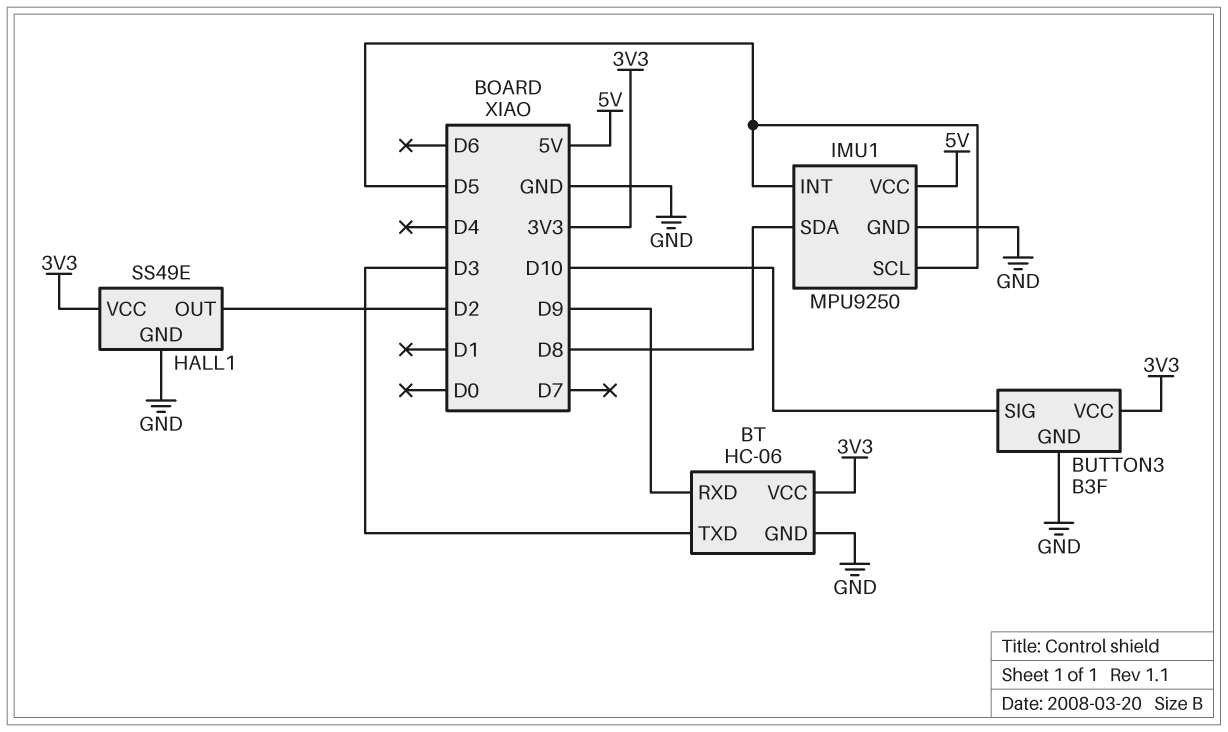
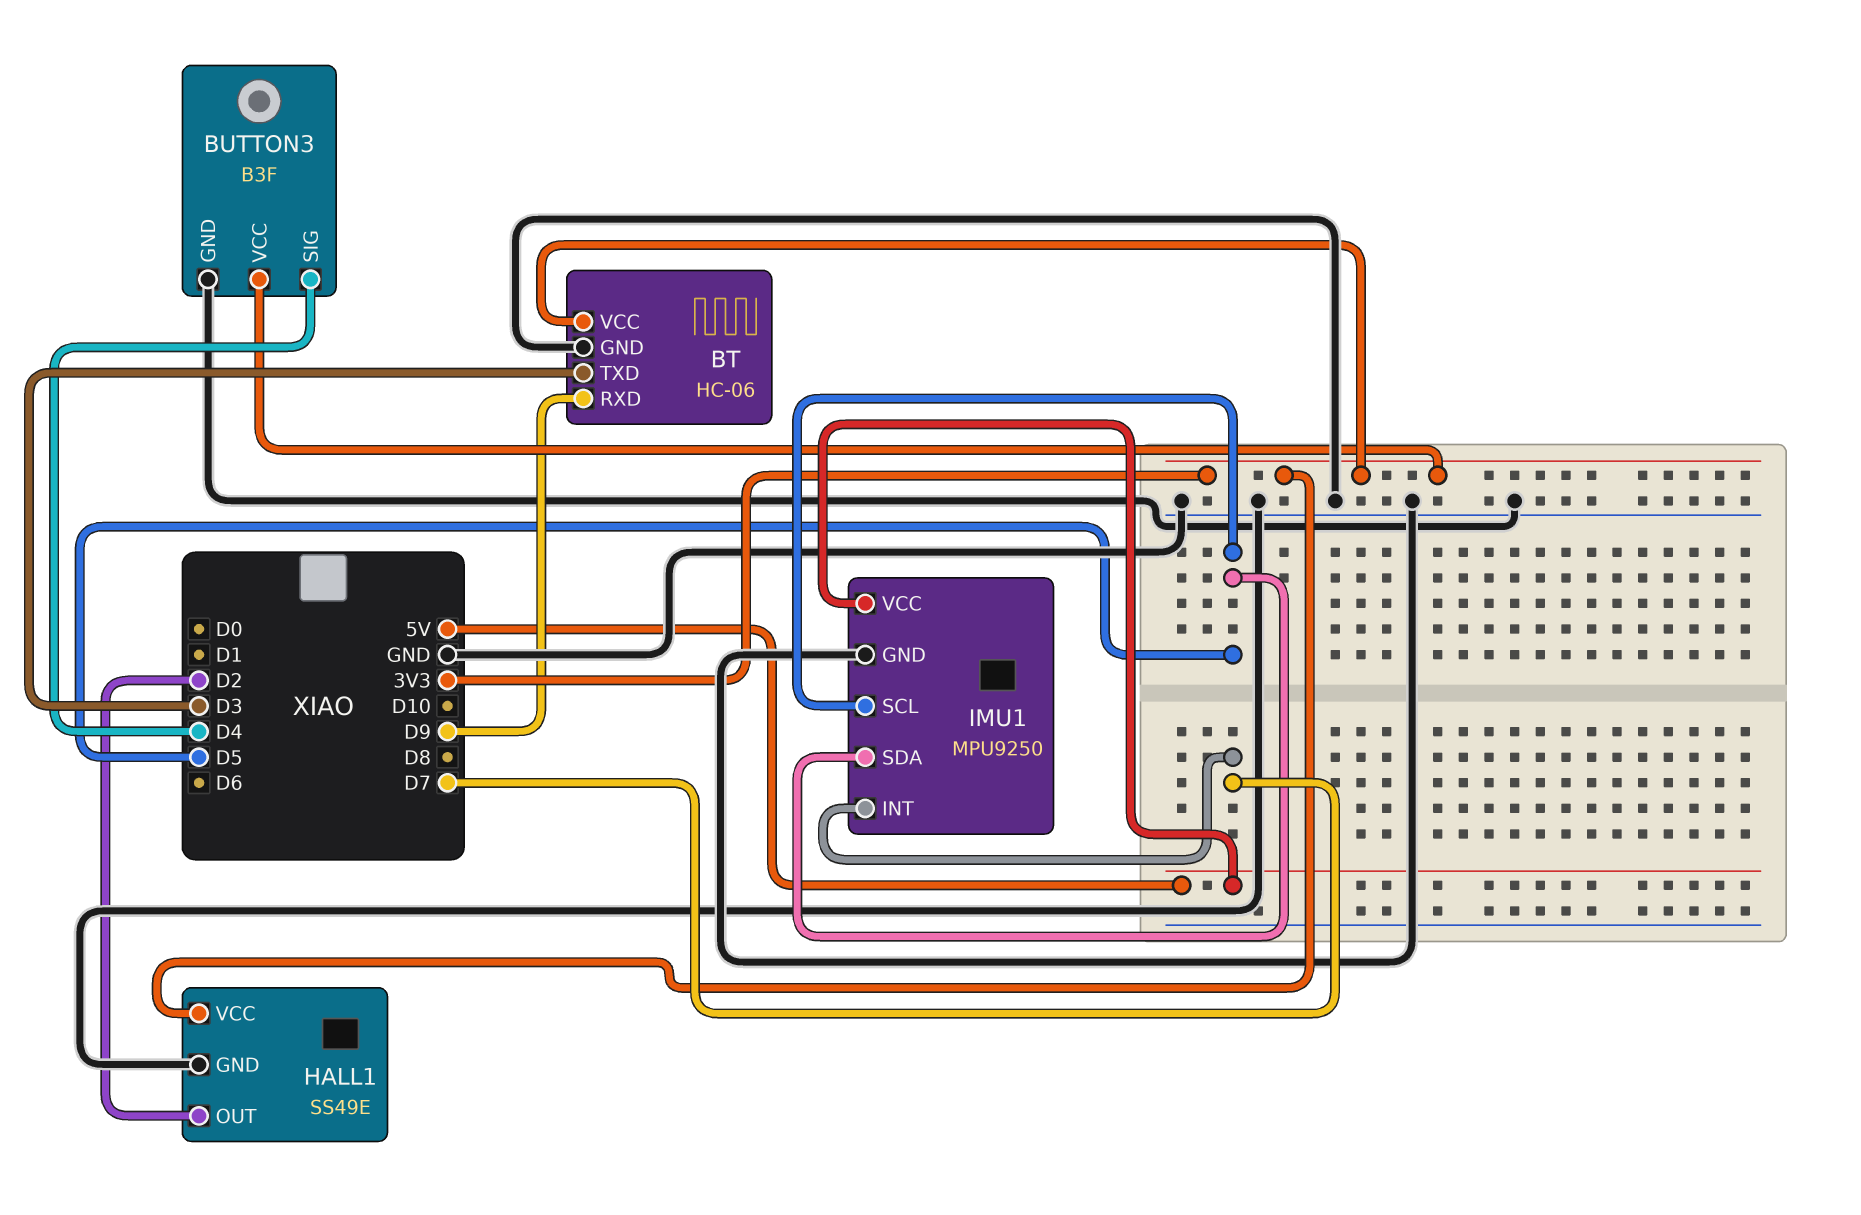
BUTTON3 pin SIG: D10 -> D4
IMU1 pin INT: D5 -> D7
IMU1 pin SDA: D8 -> D5

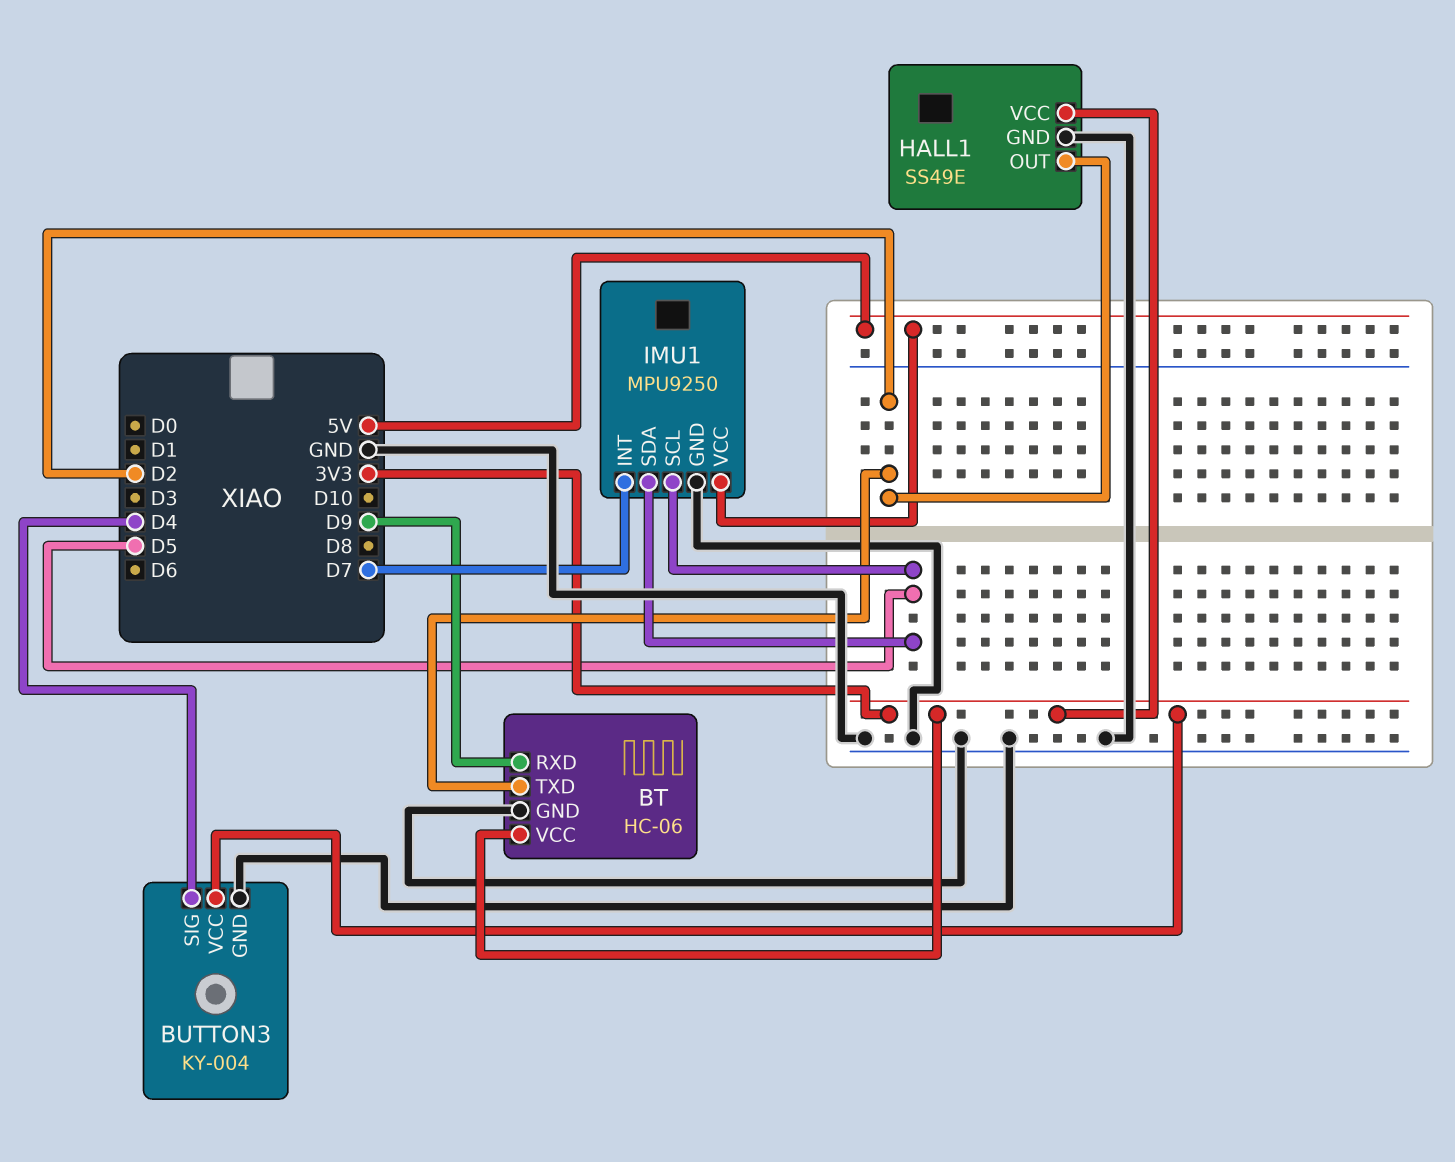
BT pin TXD: D3 -> D2
BUTTON3: B3F -> KY-004

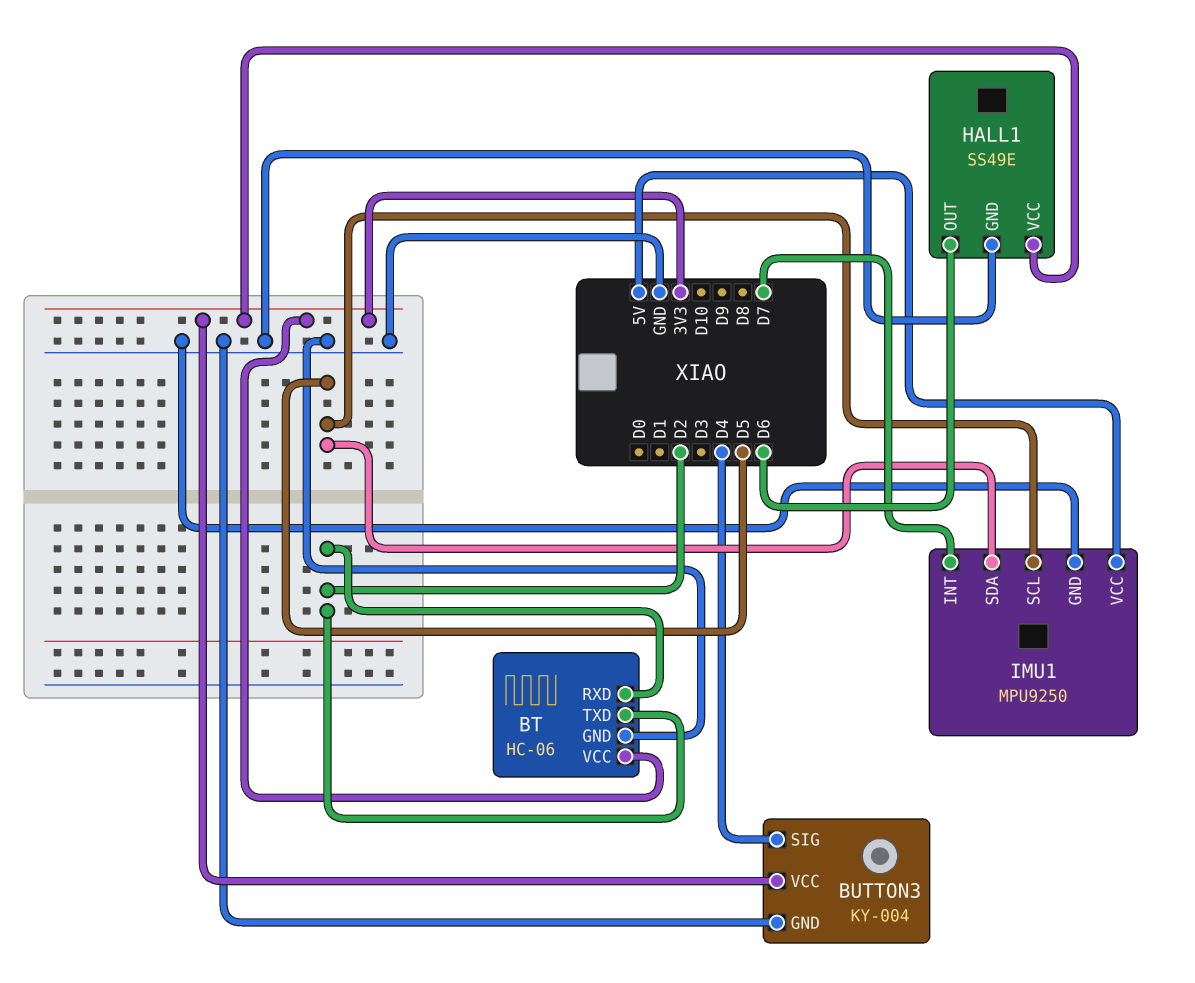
BT pin RXD: D9 -> D2
HALL1 pin OUT: D2 -> D6

